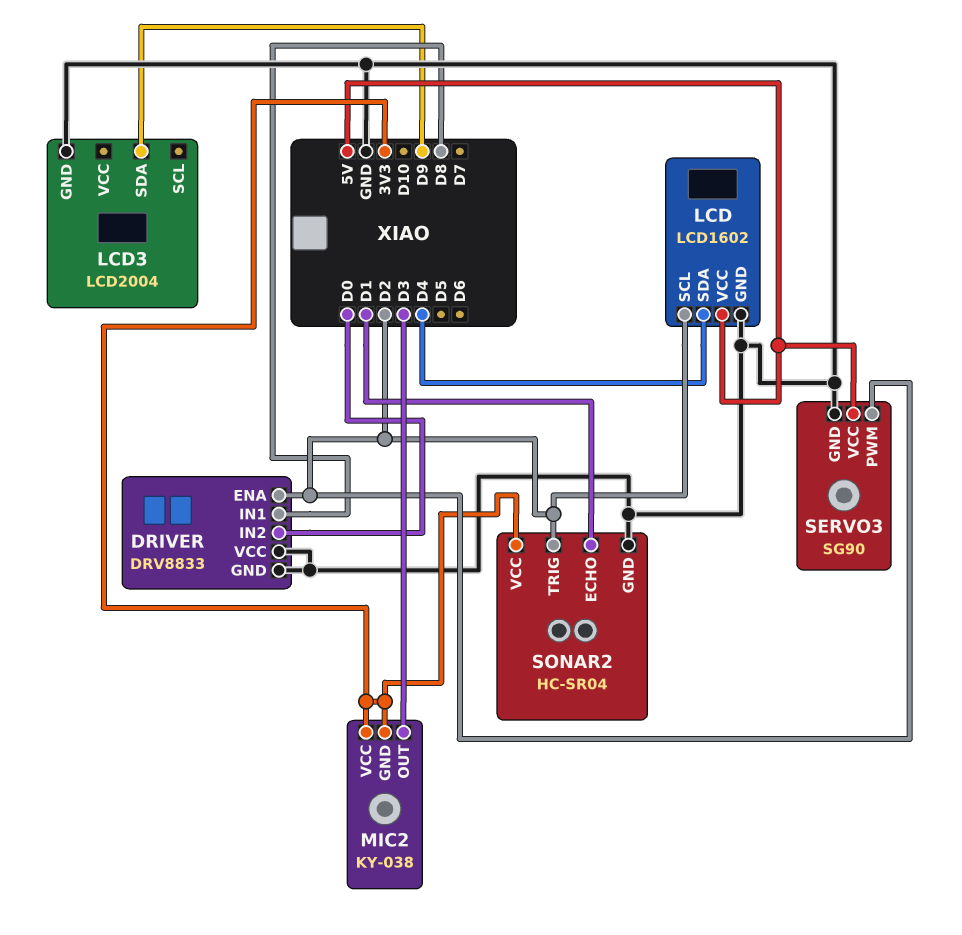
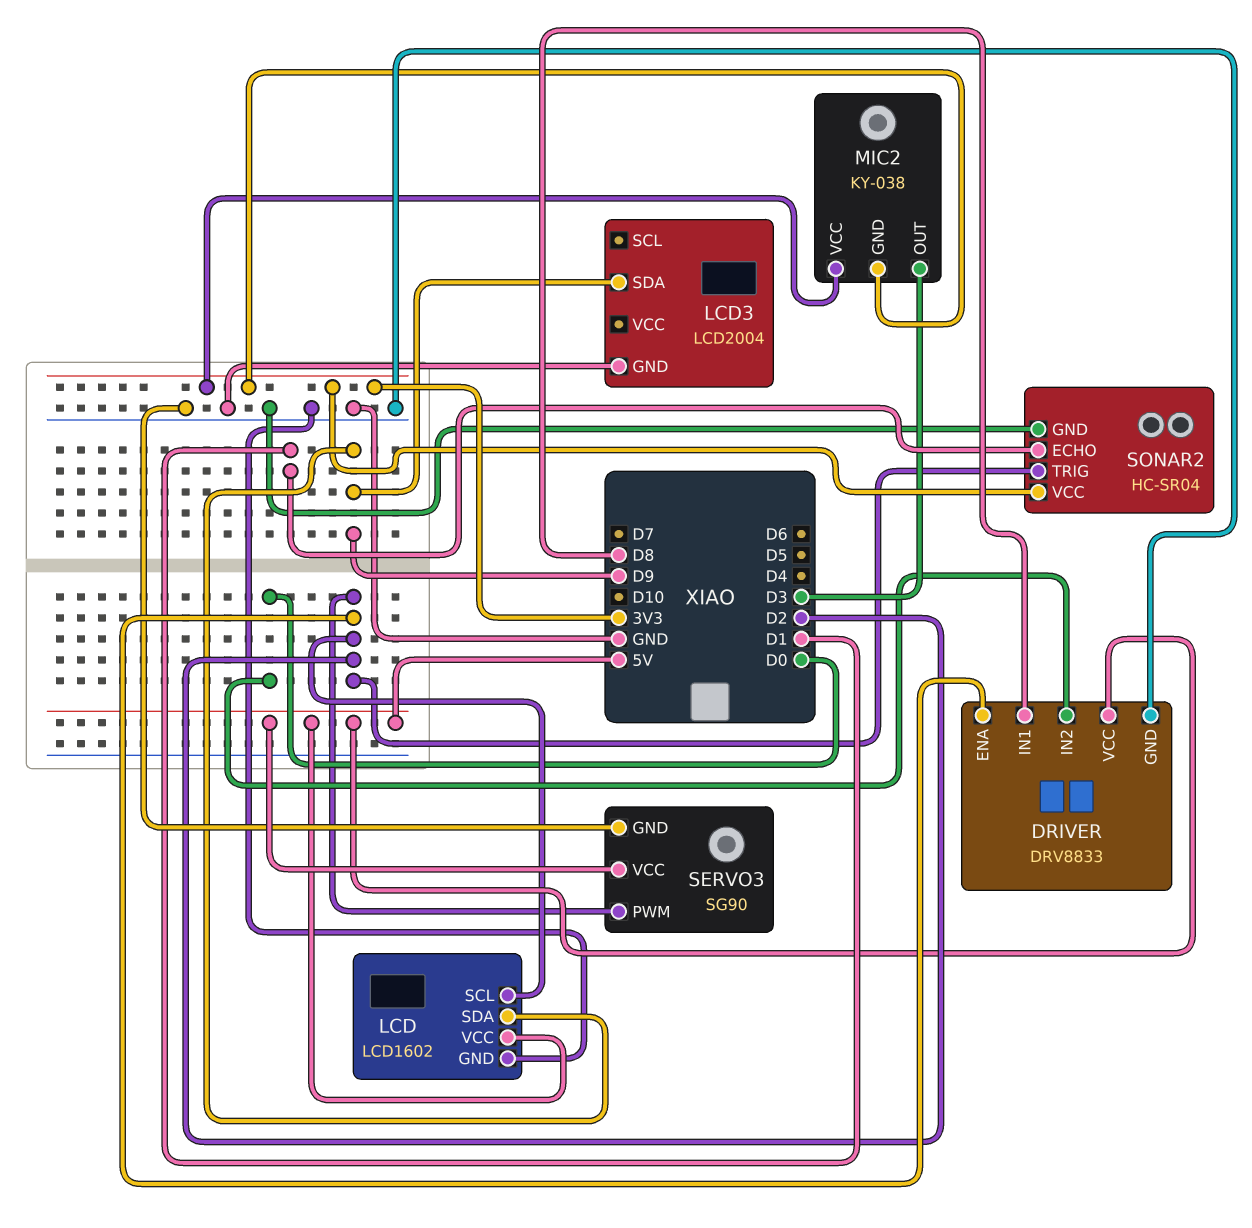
DRIVER pin VCC: GND -> 5V
LCD pin SDA: D4 -> D9

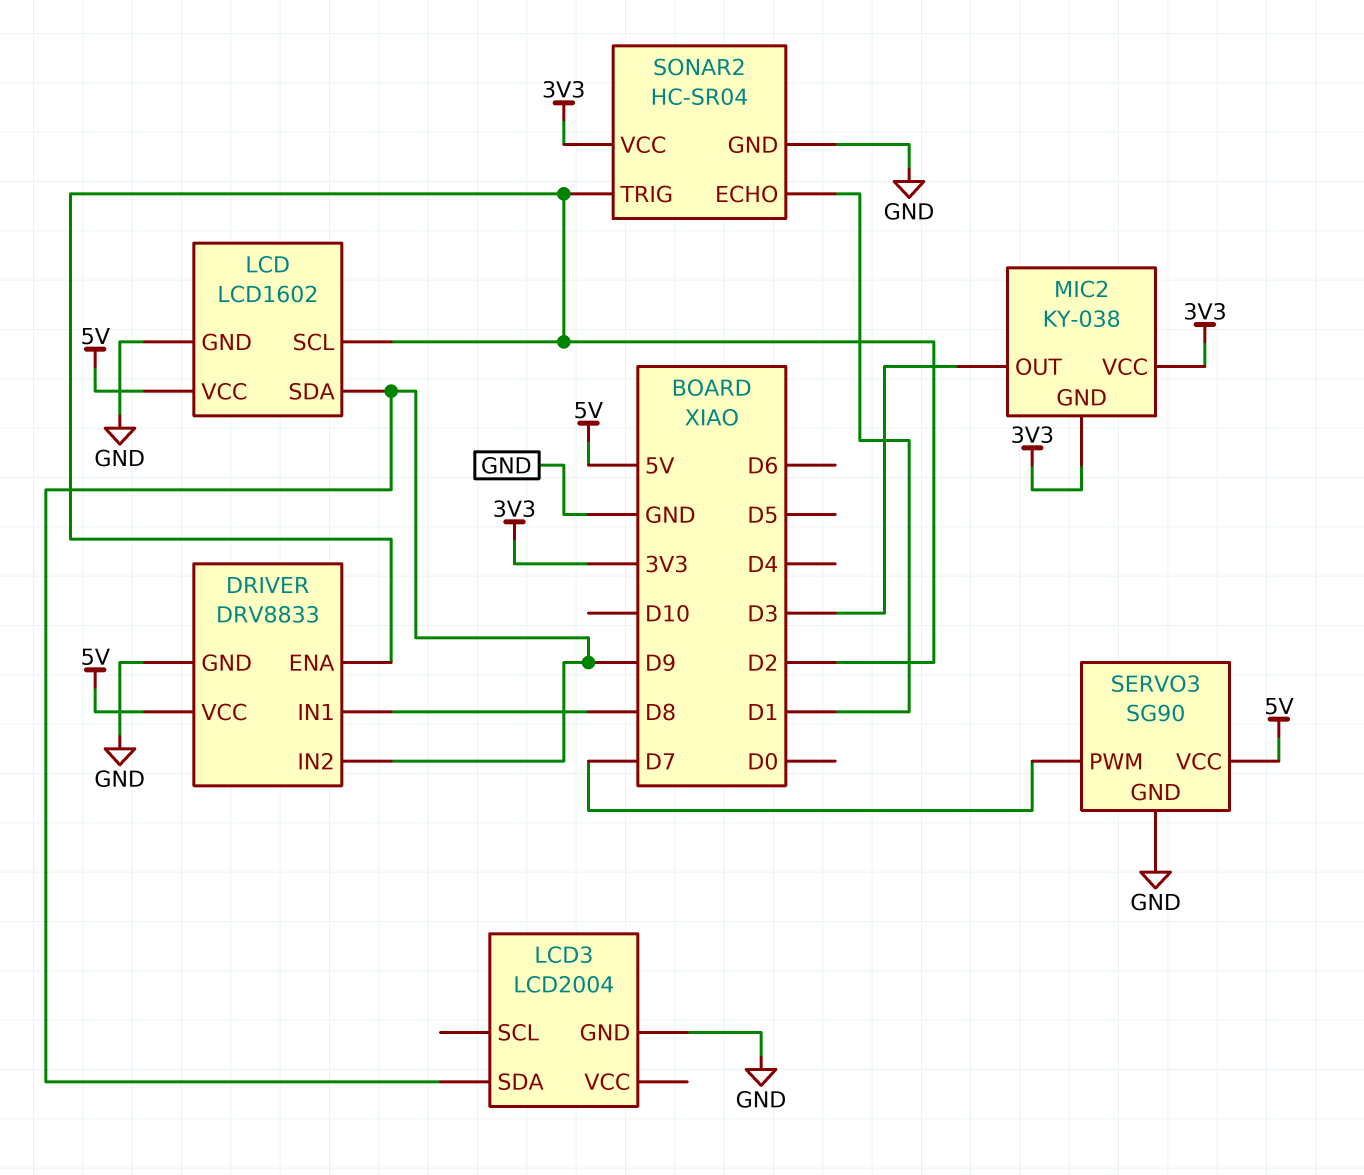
DRIVER pin IN2: D0 -> D9
SERVO3 pin PWM: D2 -> D7

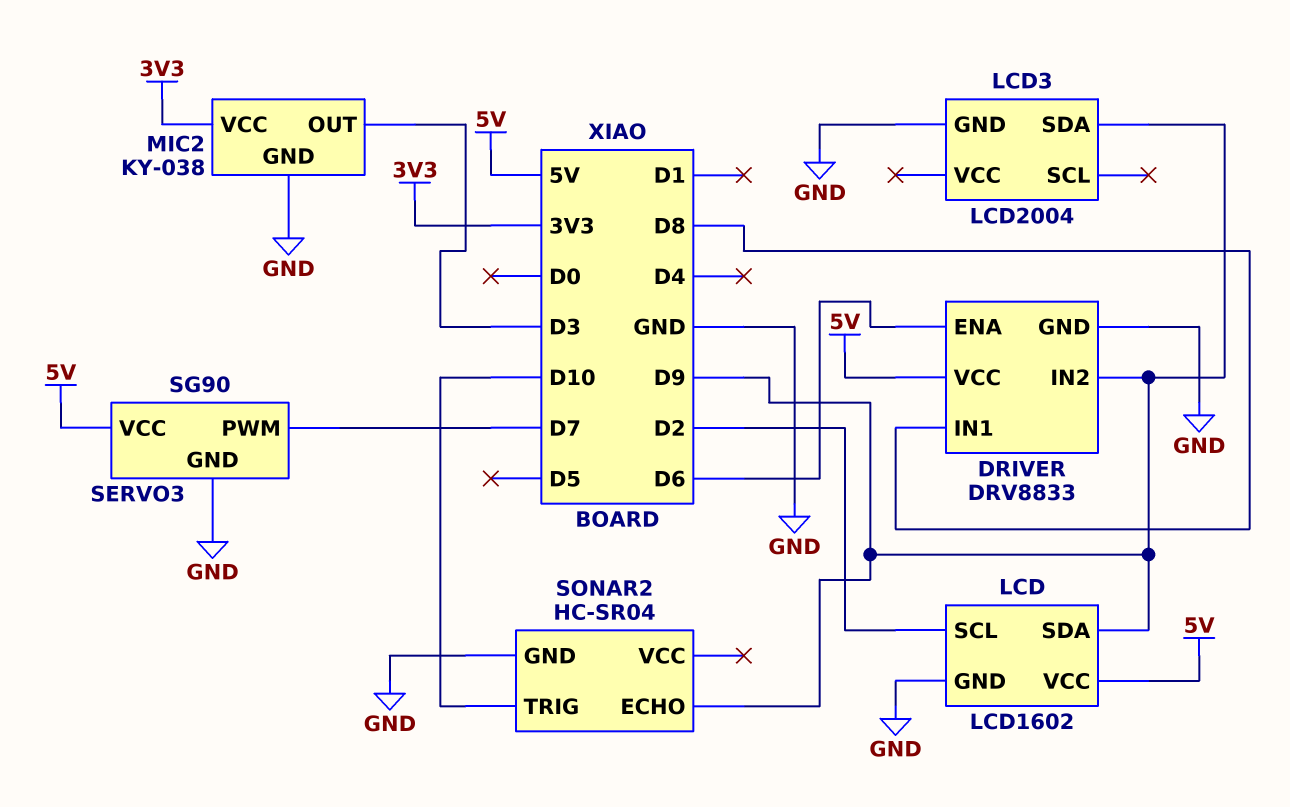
DRIVER pin ENA: D2 -> D6
MIC2 pin GND: 3V3 -> GND
SONAR2 pin ECHO: D1 -> D9
SONAR2 pin TRIG: D2 -> D10
SONAR2 pin VCC: 3V3 -> none

